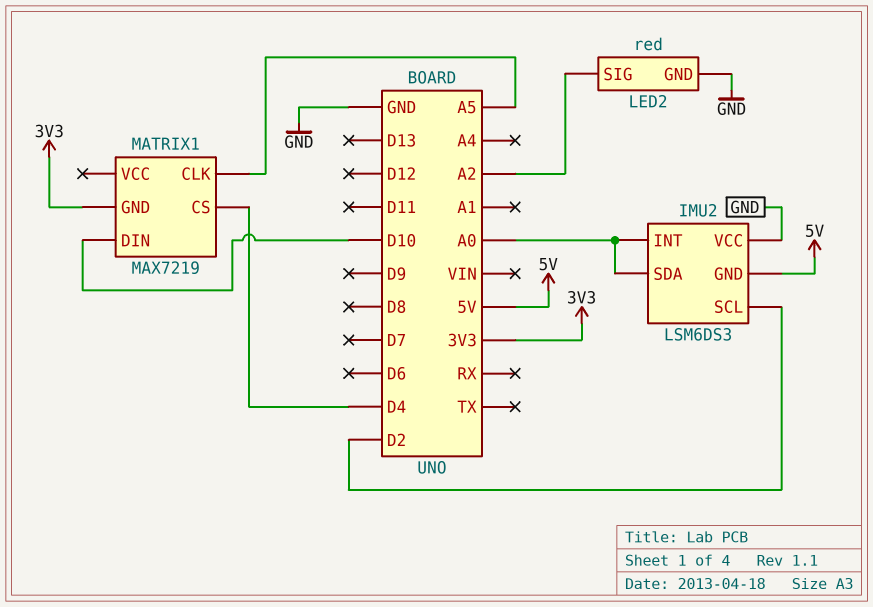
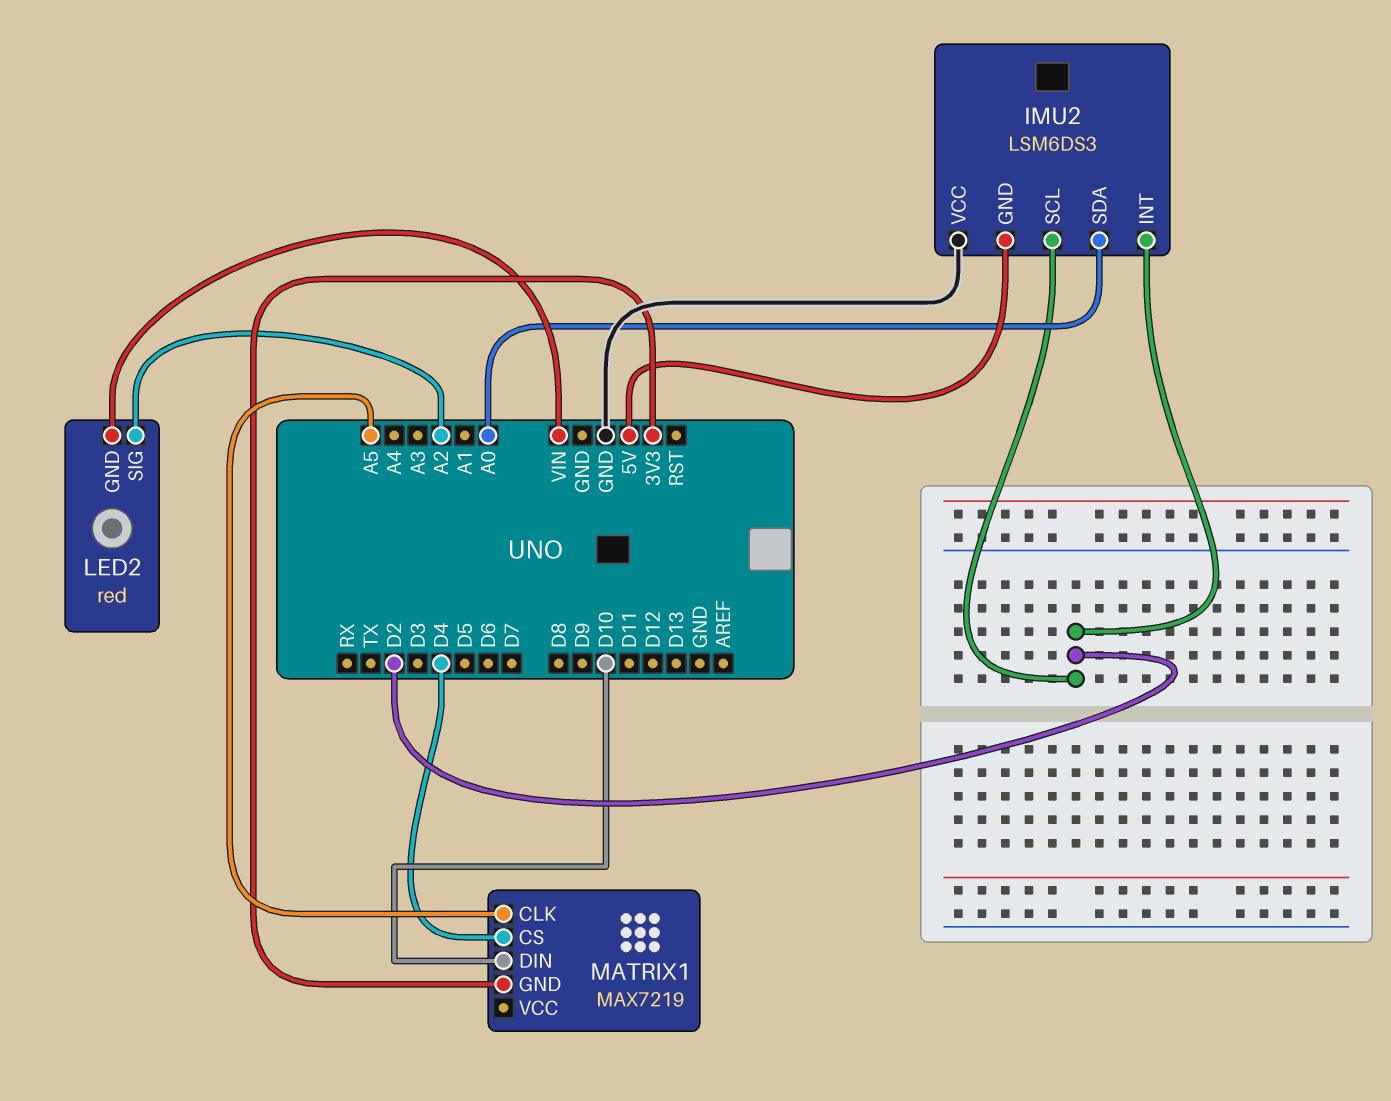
IMU2 pin INT: A0 -> D2
LED2 pin GND: GND -> VIN

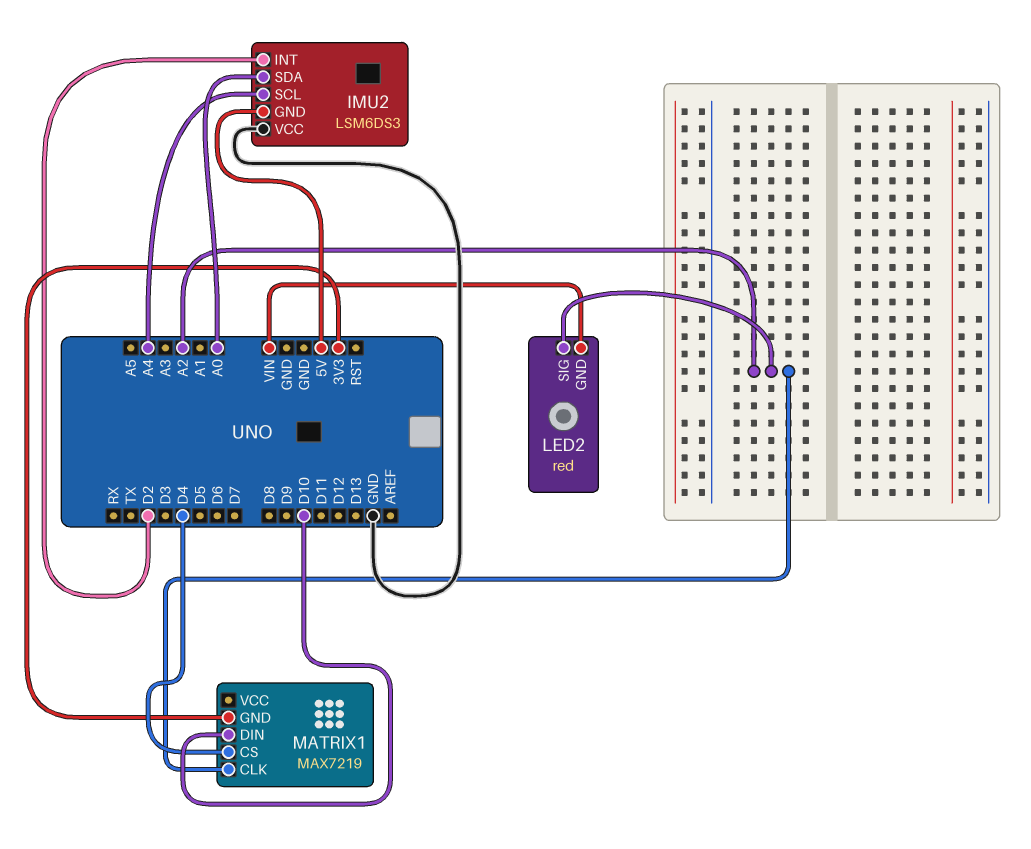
IMU2 pin SCL: D2 -> A4
MATRIX1 pin CLK: A5 -> A2

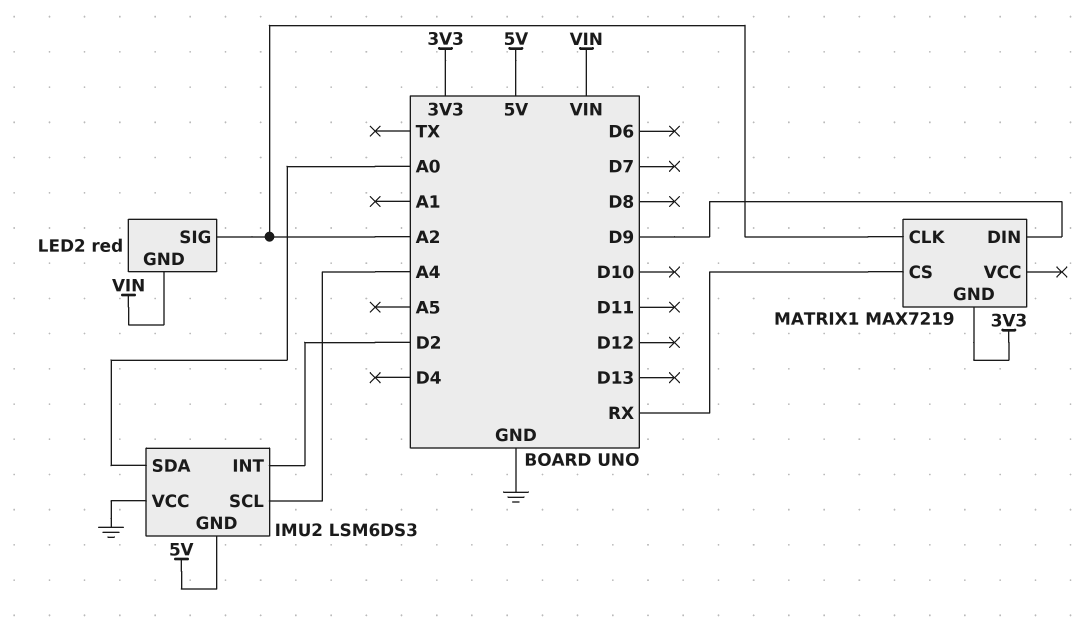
MATRIX1 pin CS: D4 -> RX
MATRIX1 pin DIN: D10 -> D9

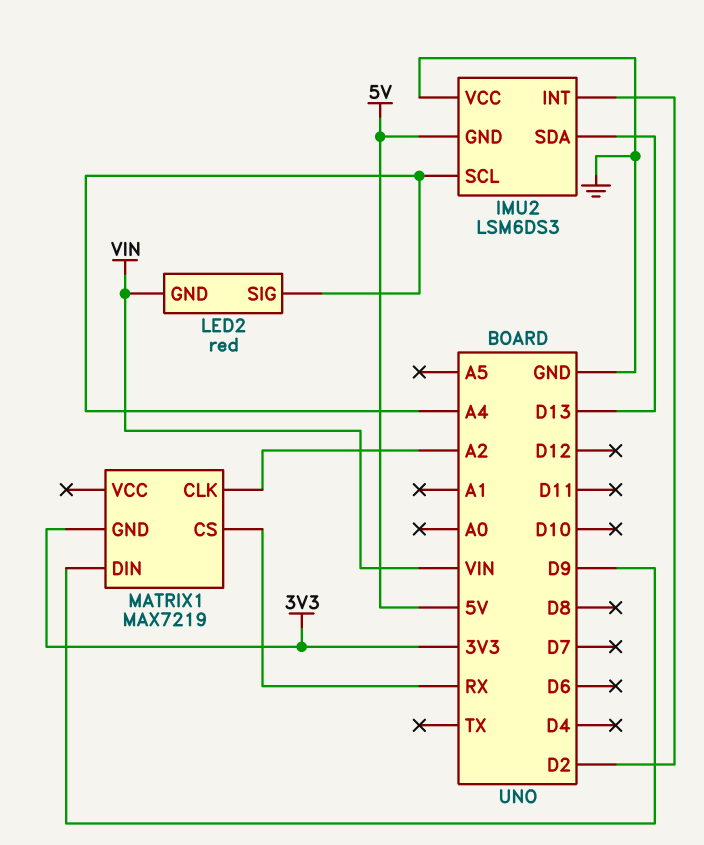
IMU2 pin SDA: A0 -> D13
LED2 pin SIG: A2 -> A4

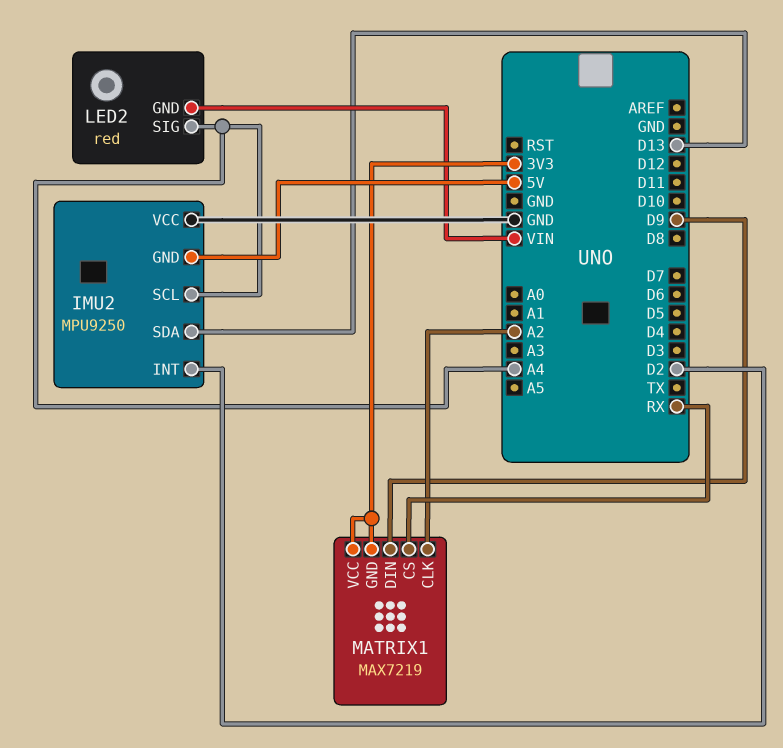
IMU2: LSM6DS3 -> MPU9250
MATRIX1 pin VCC: none -> 3V3

